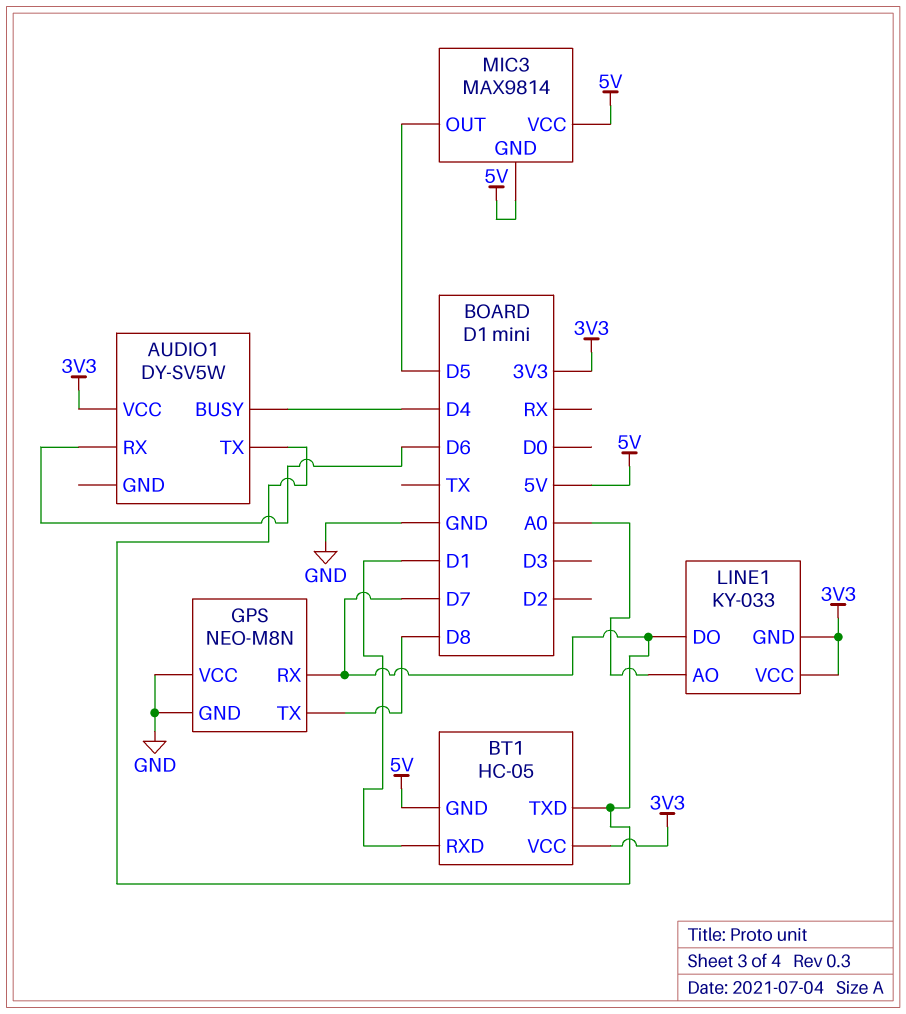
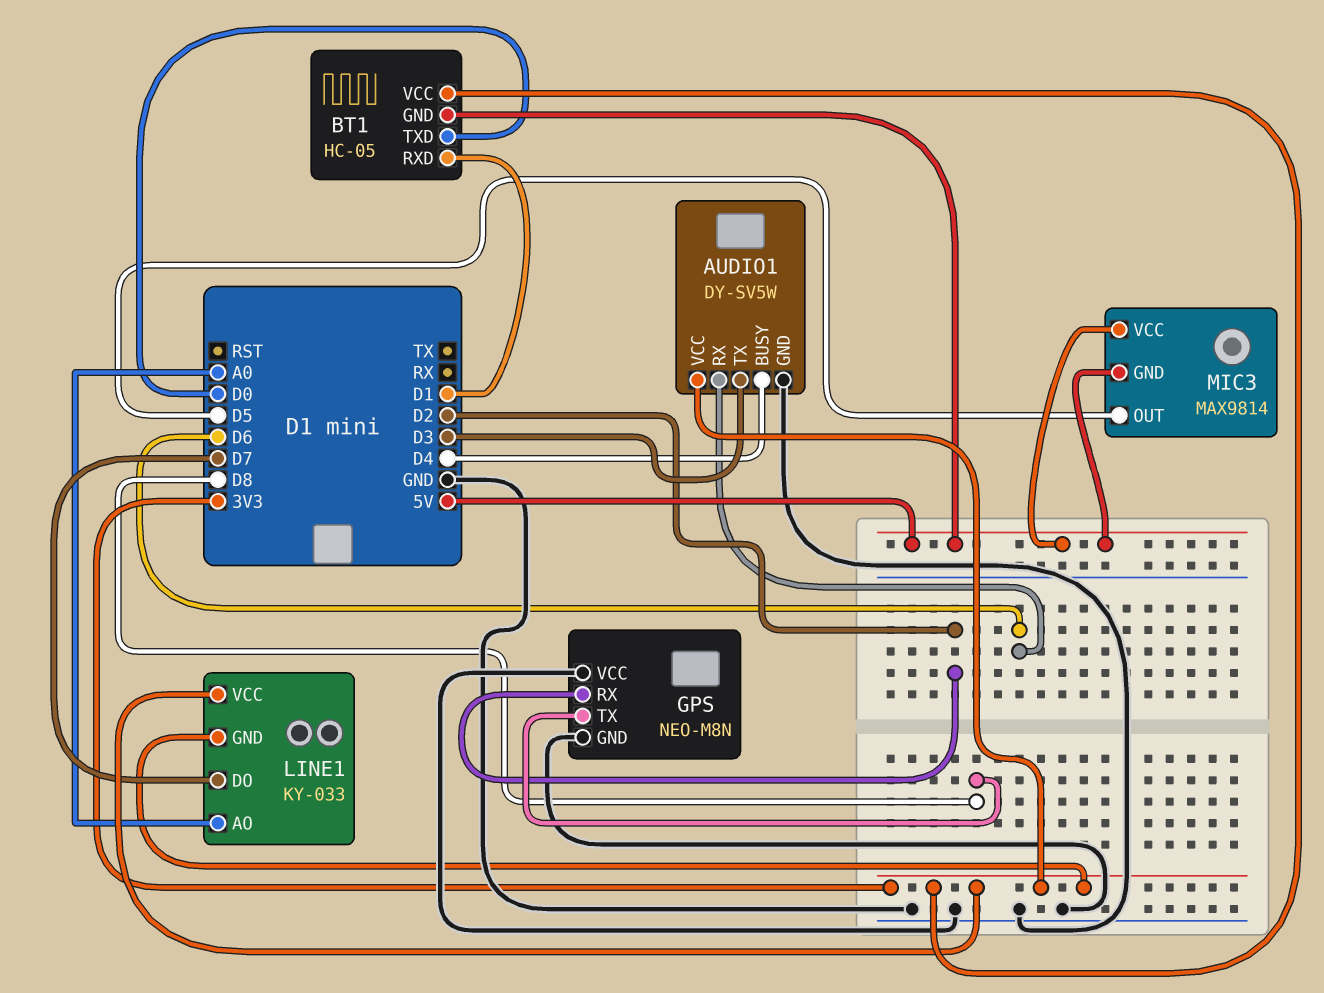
AUDIO1 pin GND: none -> GND
AUDIO1 pin TX: D7 -> D3
BT1 pin TXD: D7 -> D0
GPS pin RX: D7 -> D2

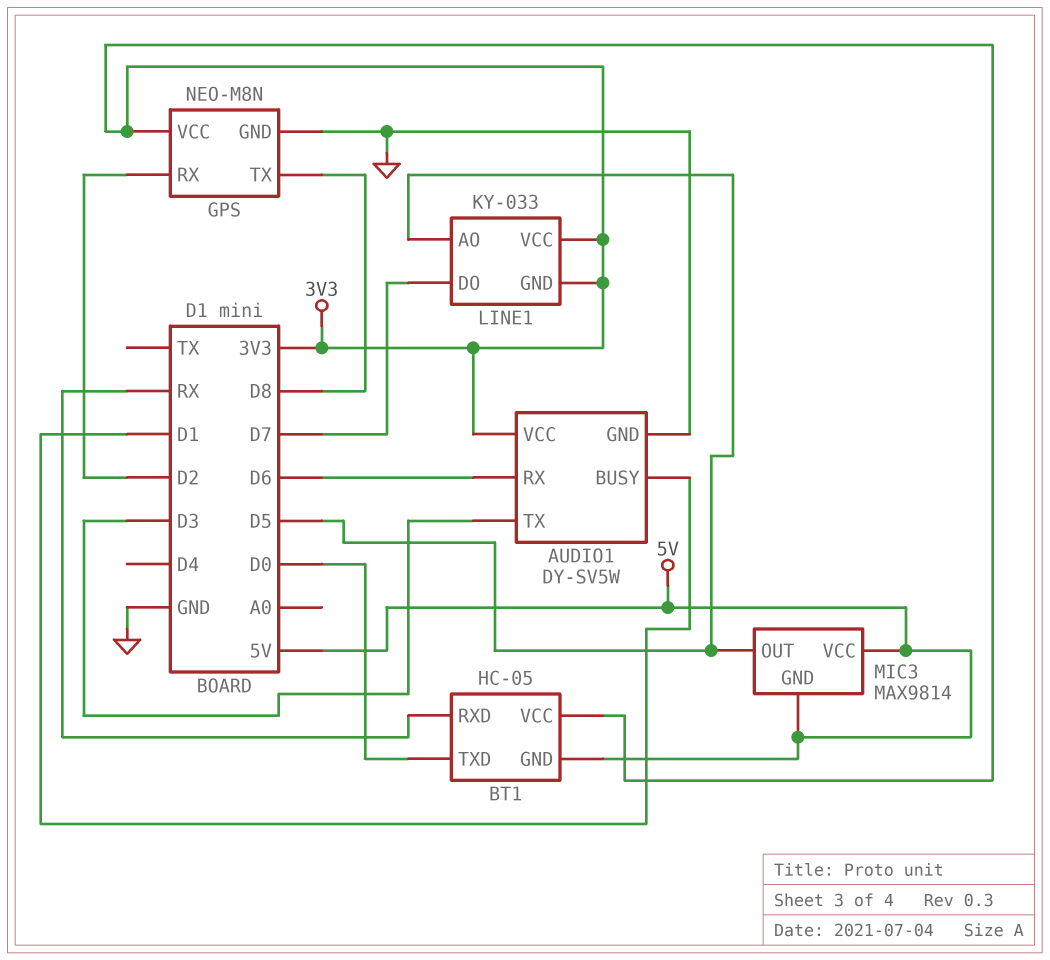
AUDIO1 pin BUSY: D4 -> D1
BT1 pin RXD: D1 -> RX
GPS pin VCC: GND -> 3V3
LINE1 pin AO: A0 -> D5

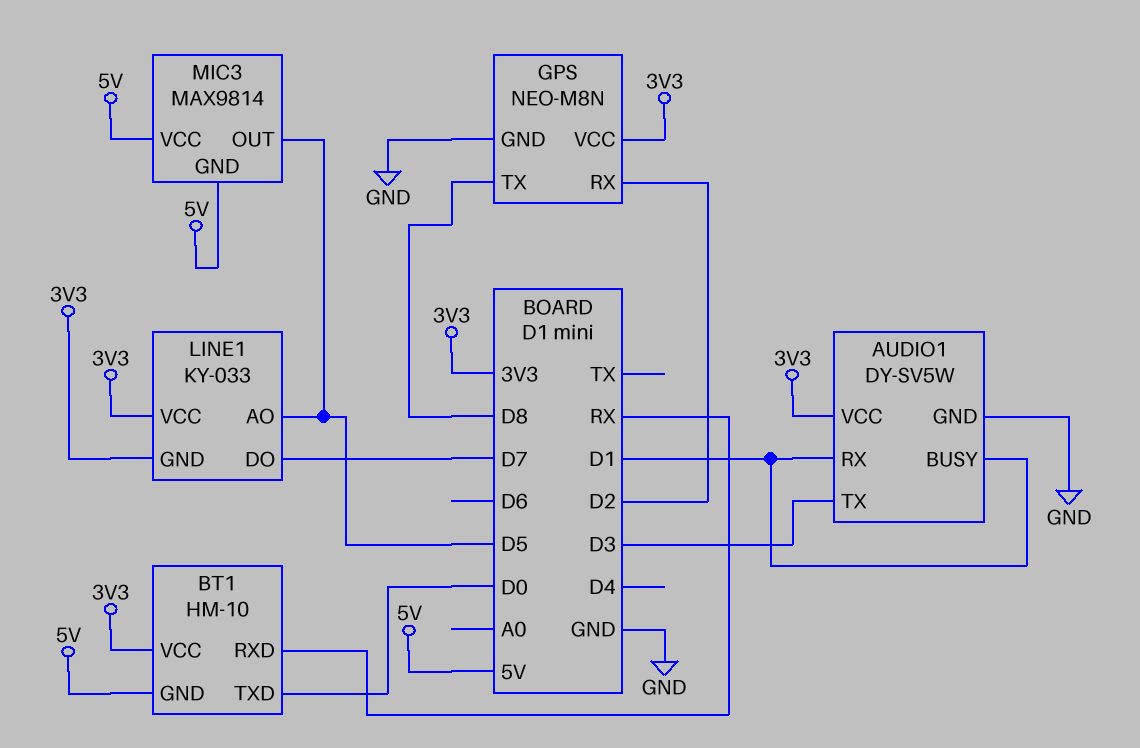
AUDIO1 pin RX: D6 -> D1
BT1: HC-05 -> HM-10

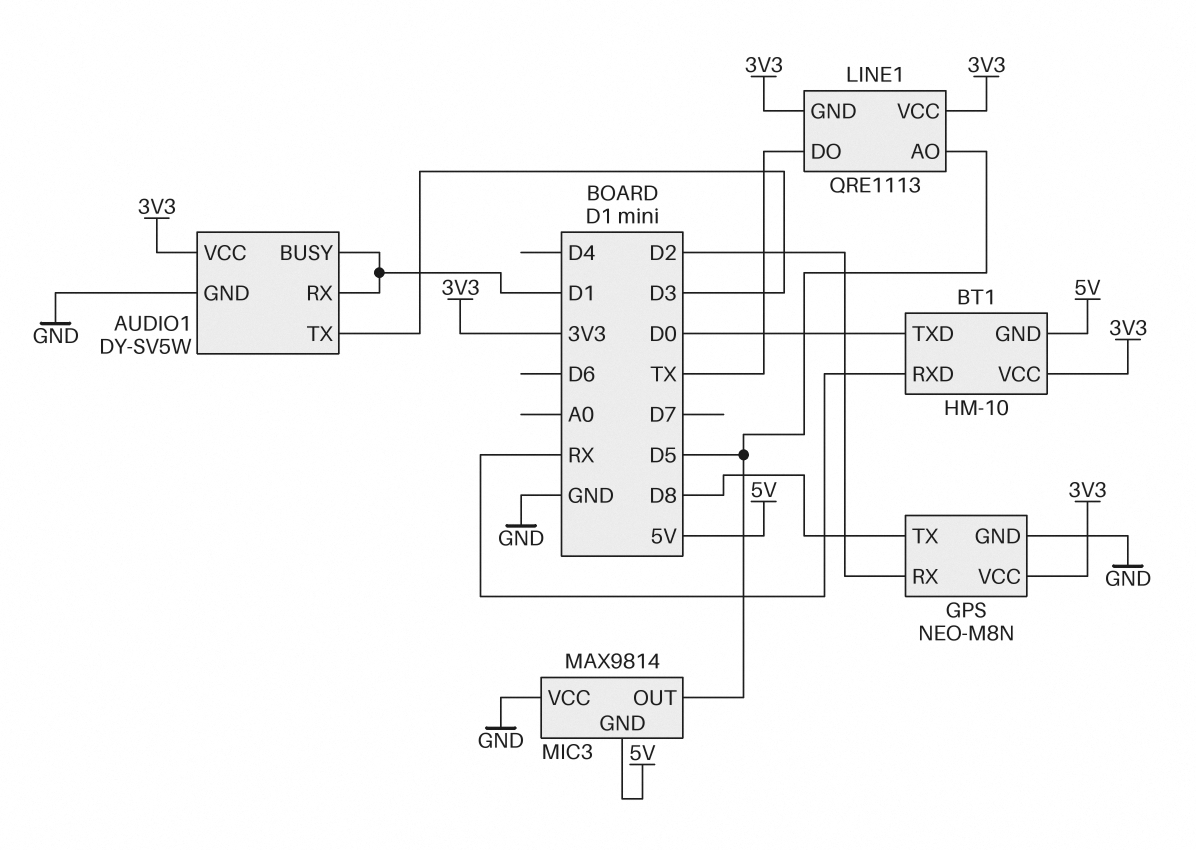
LINE1: KY-033 -> QRE1113
LINE1 pin DO: D7 -> TX
MIC3 pin VCC: 5V -> GND

